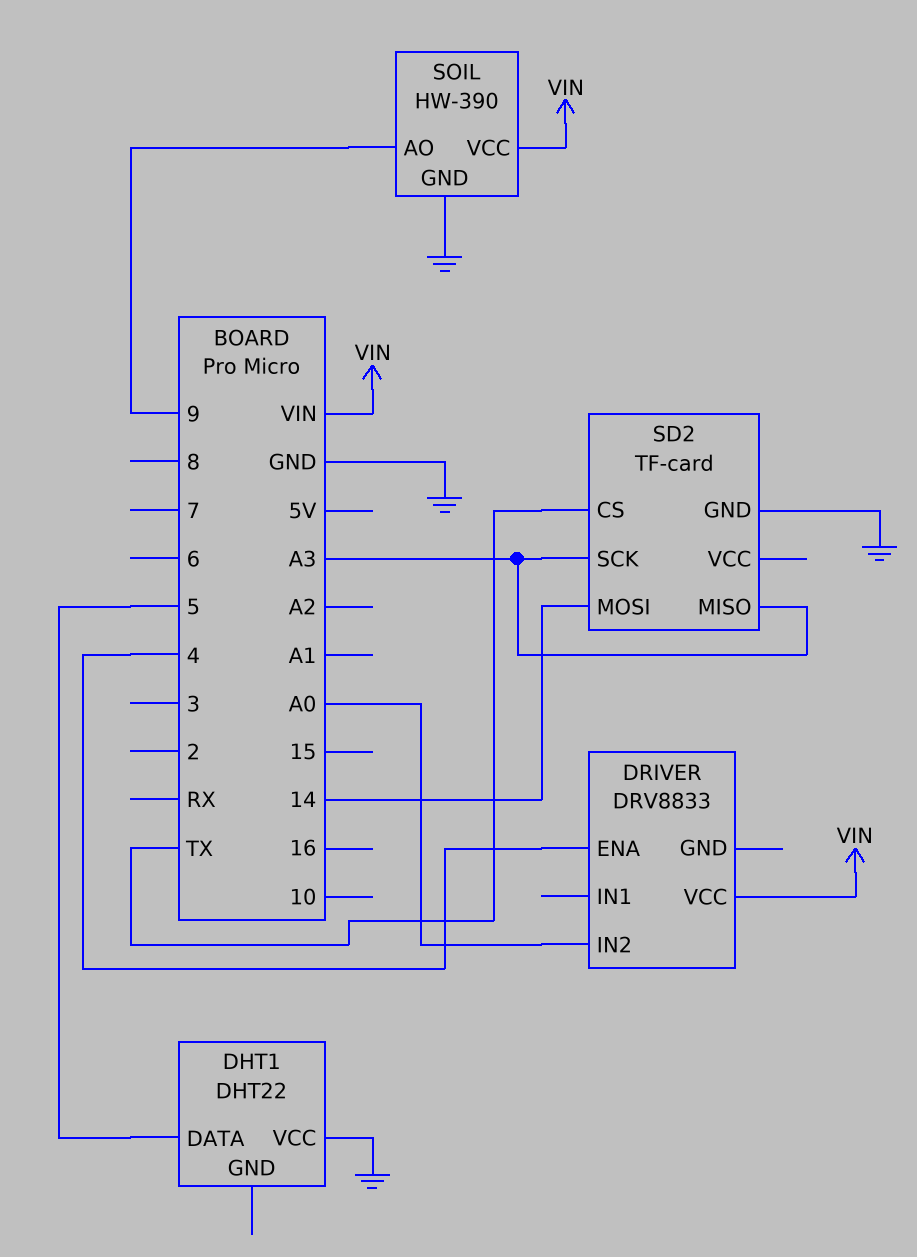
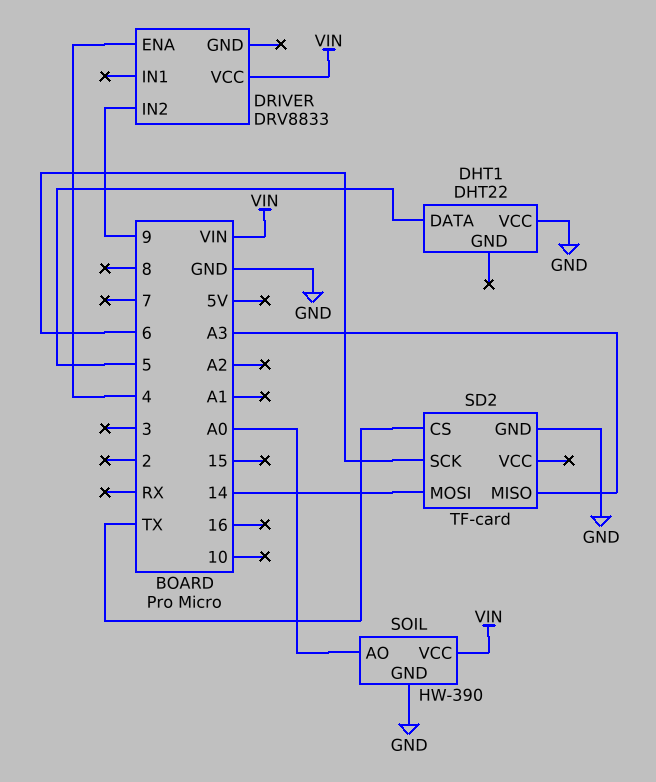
DRIVER pin IN2: A0 -> 9
SD2 pin SCK: A3 -> 6
SOIL pin AO: 9 -> A0

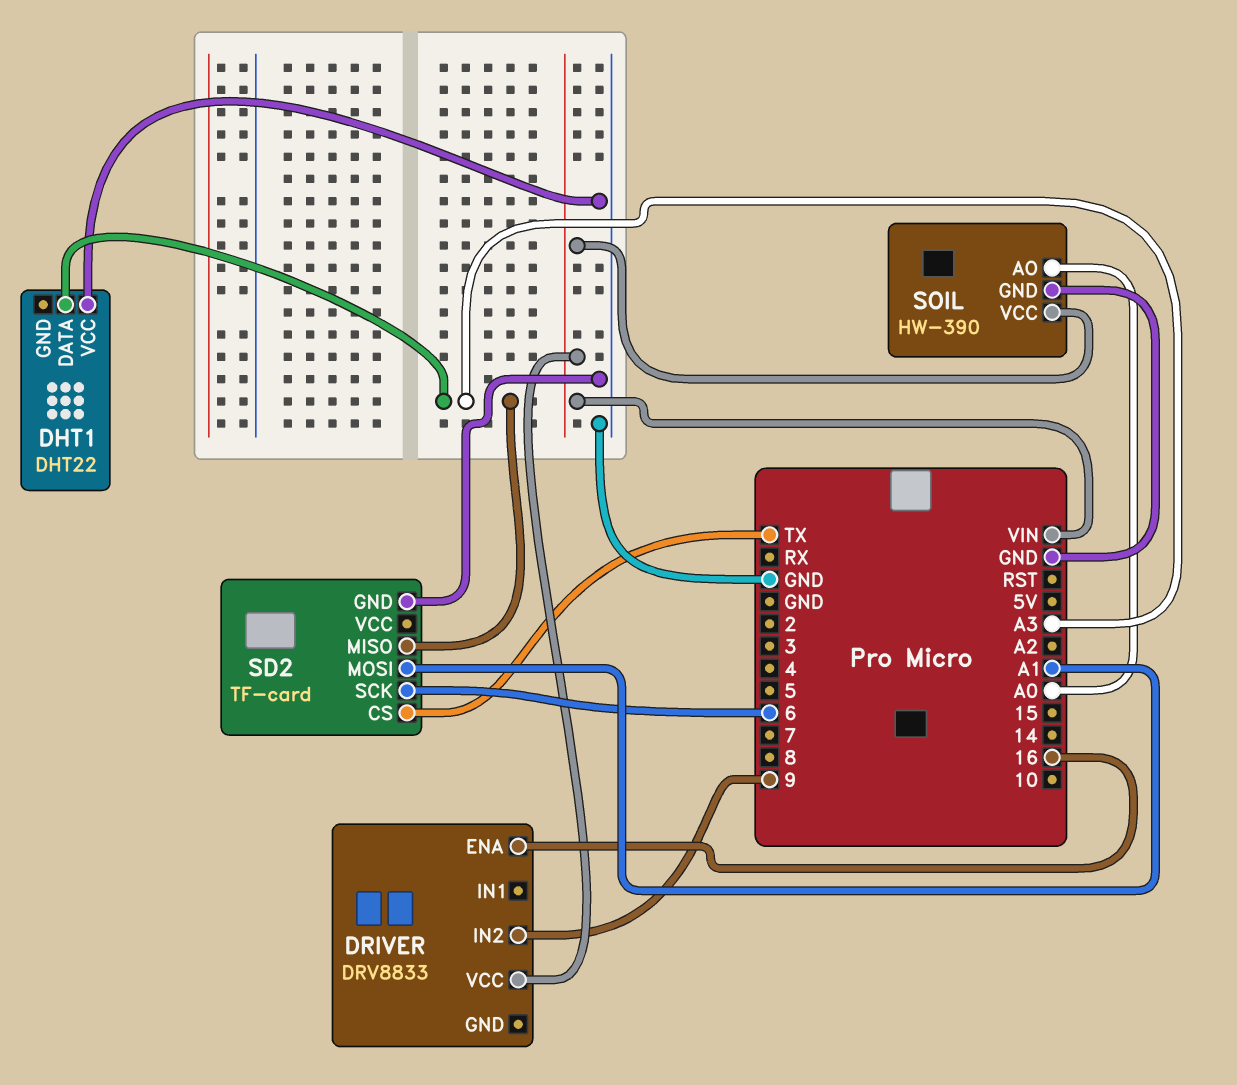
DHT1 pin DATA: 5 -> A3
DRIVER pin ENA: 4 -> 16
SD2 pin MOSI: 14 -> A1

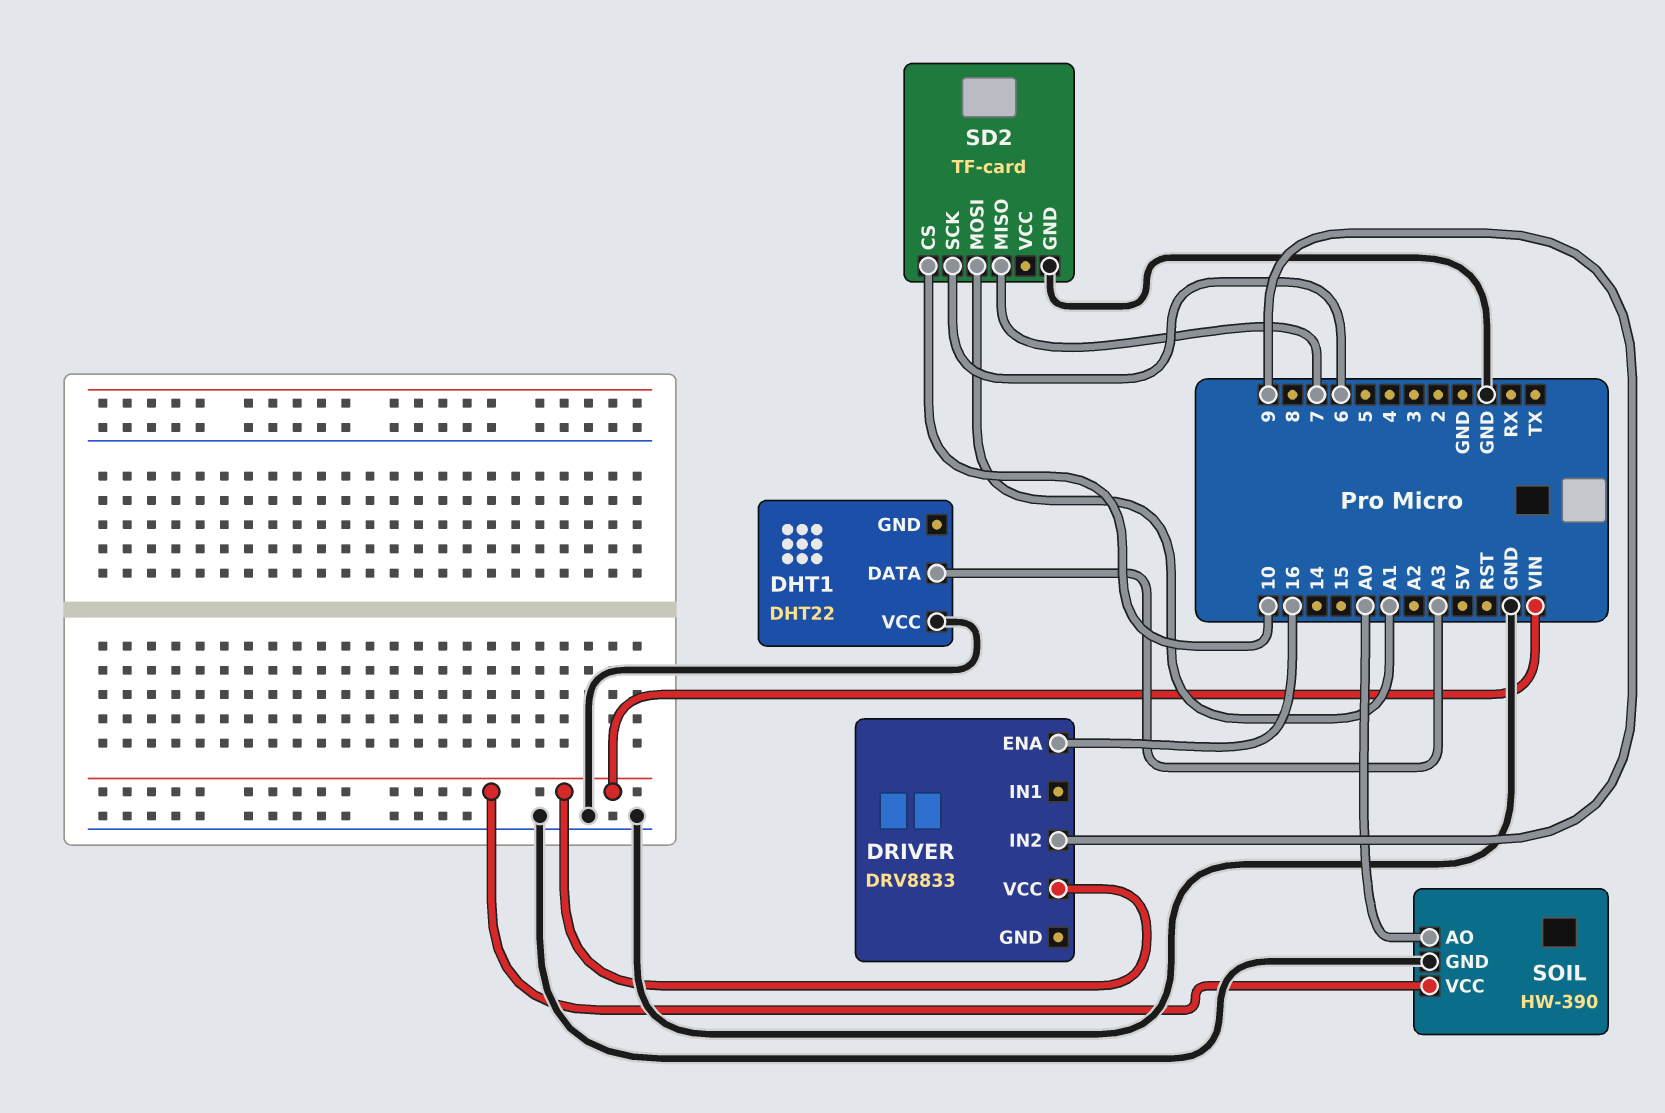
SD2 pin CS: TX -> 10
SD2 pin MISO: A3 -> 7

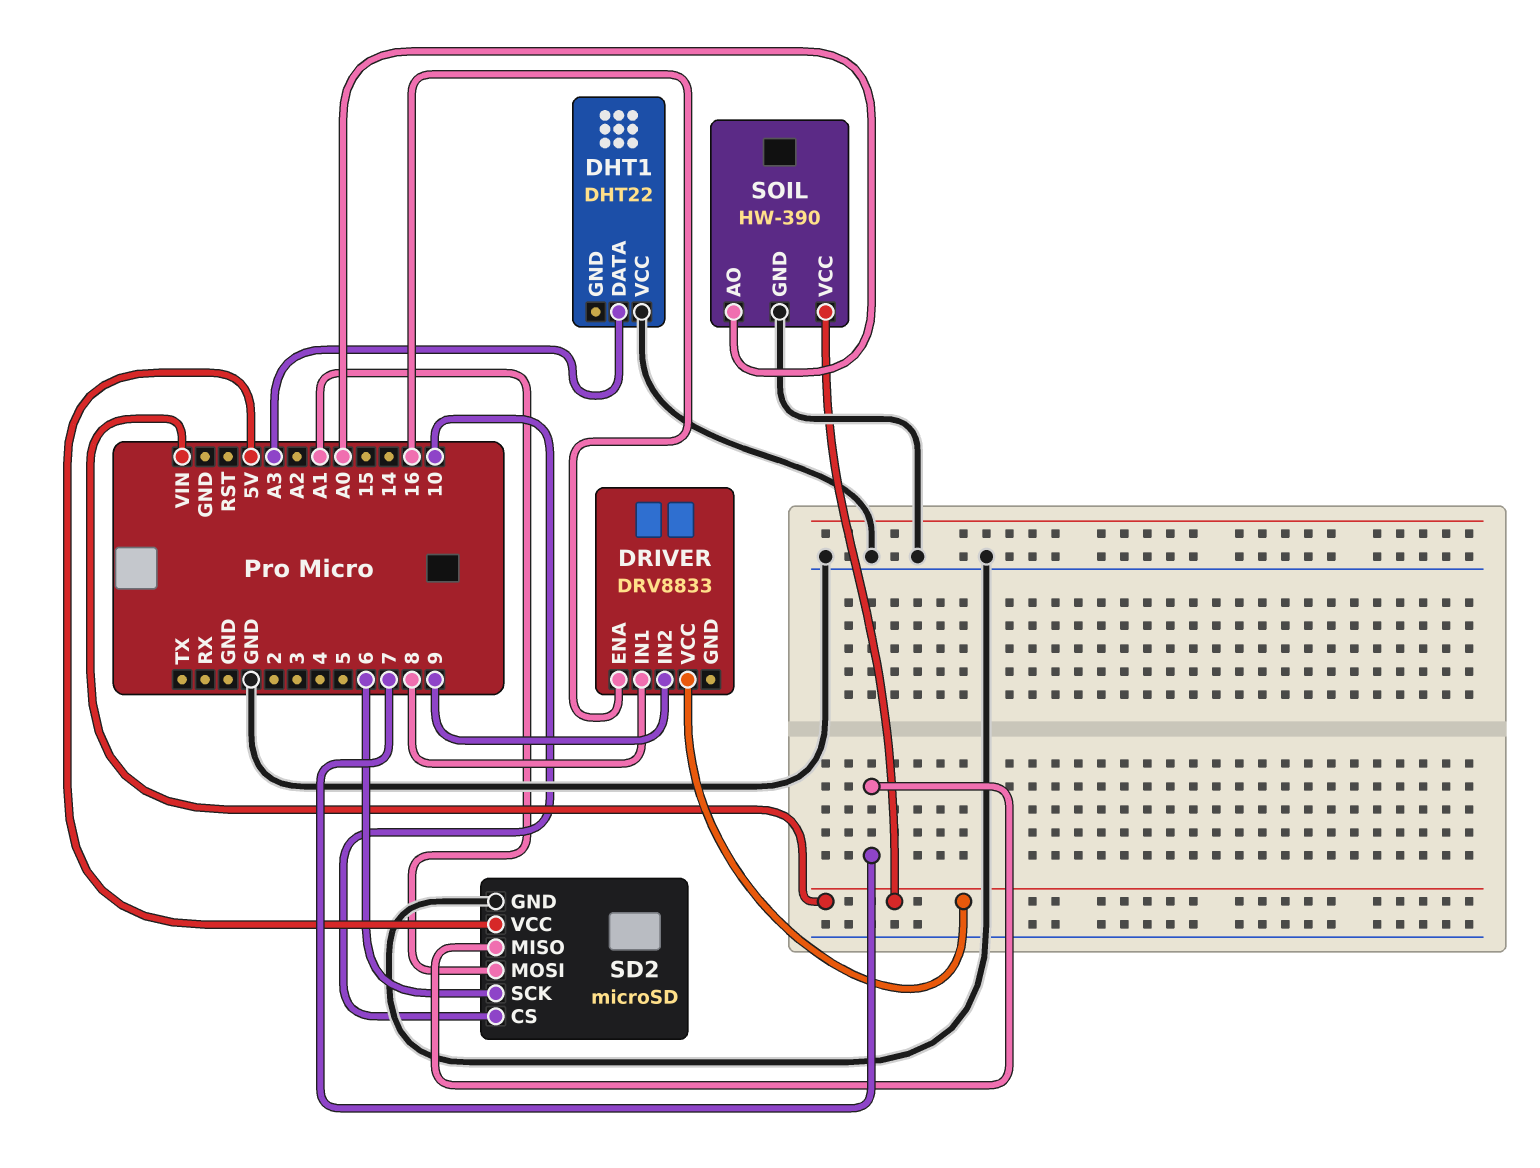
DRIVER pin IN1: none -> 8
SD2: TF-card -> microSD
SD2 pin VCC: none -> 5V

